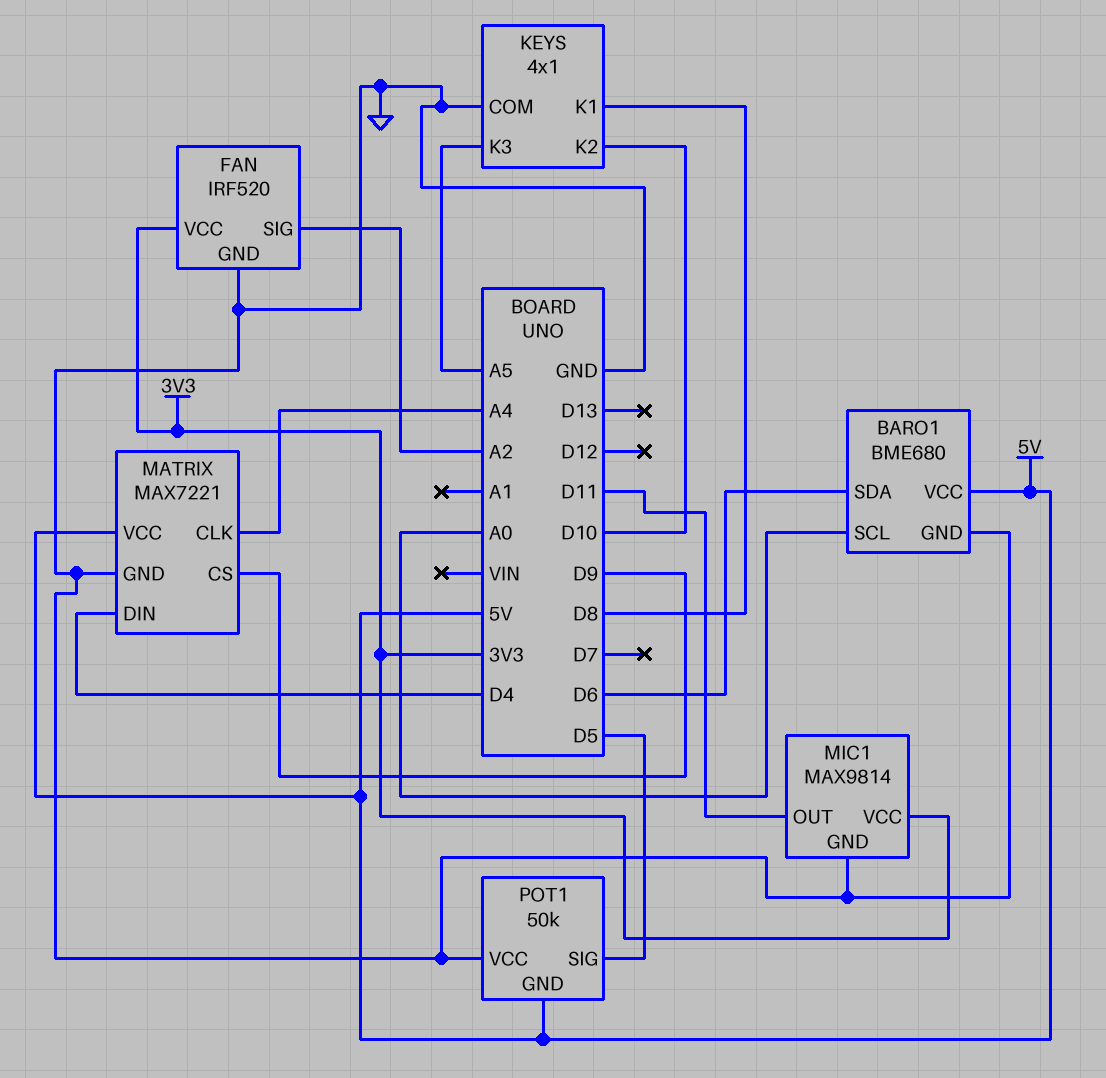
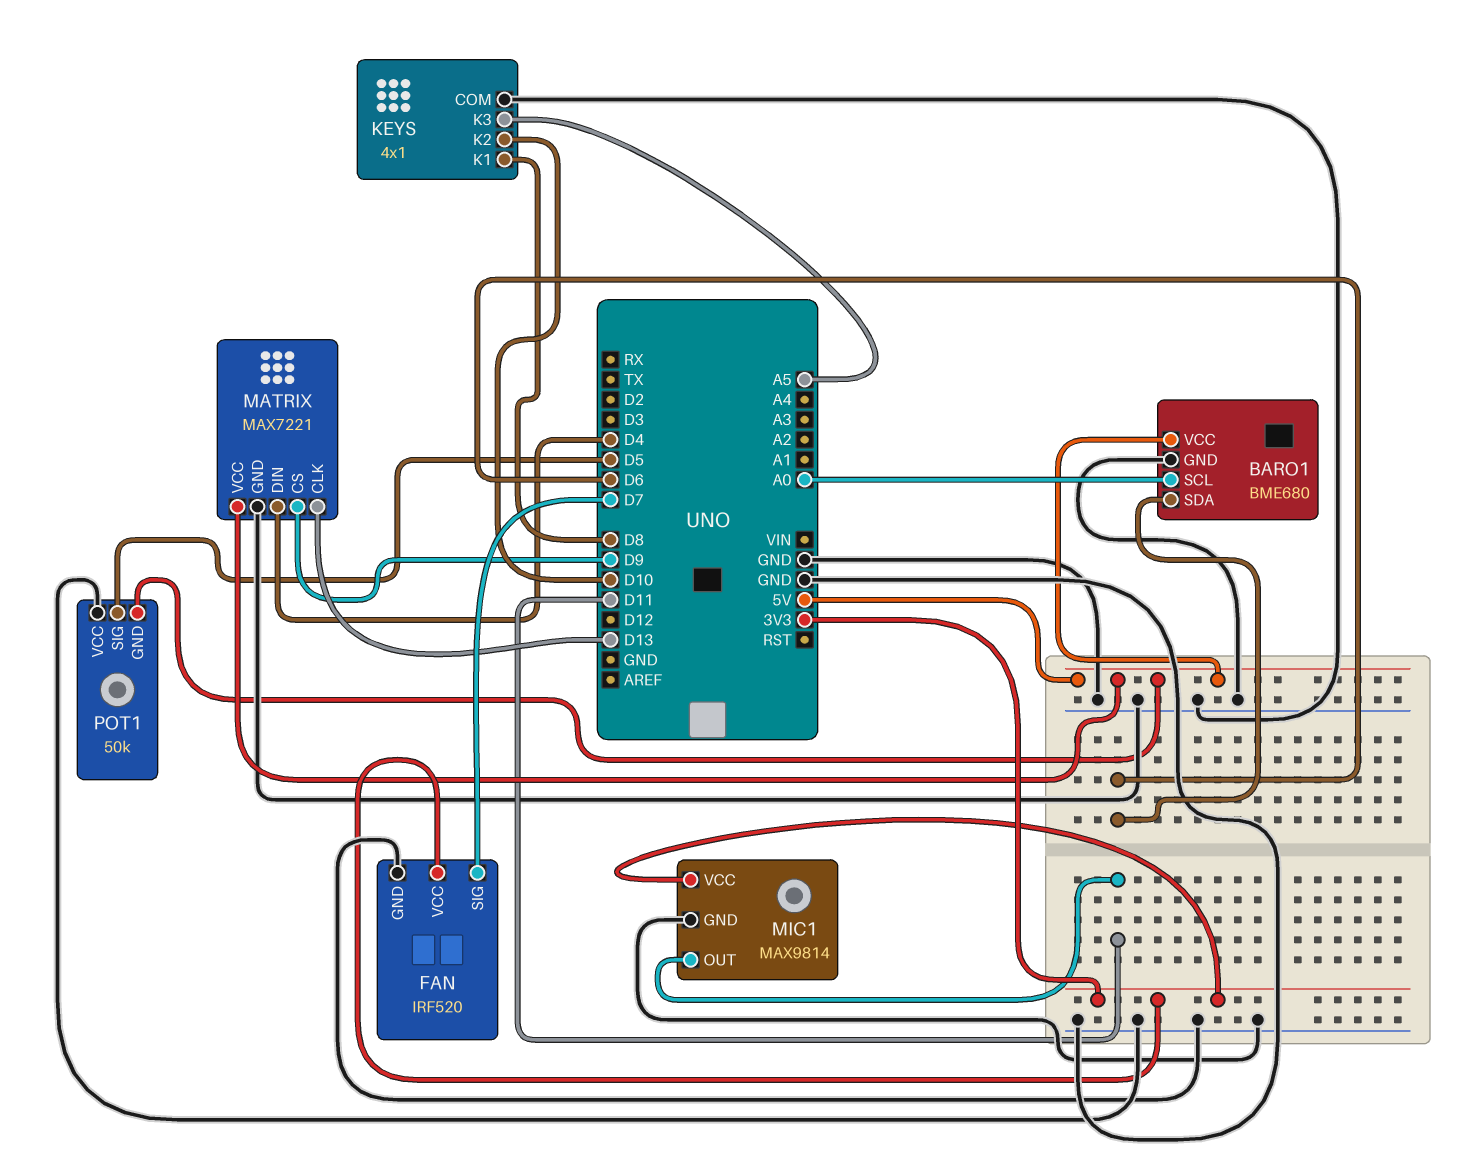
FAN pin SIG: A2 -> D7
MATRIX pin CLK: A4 -> D13

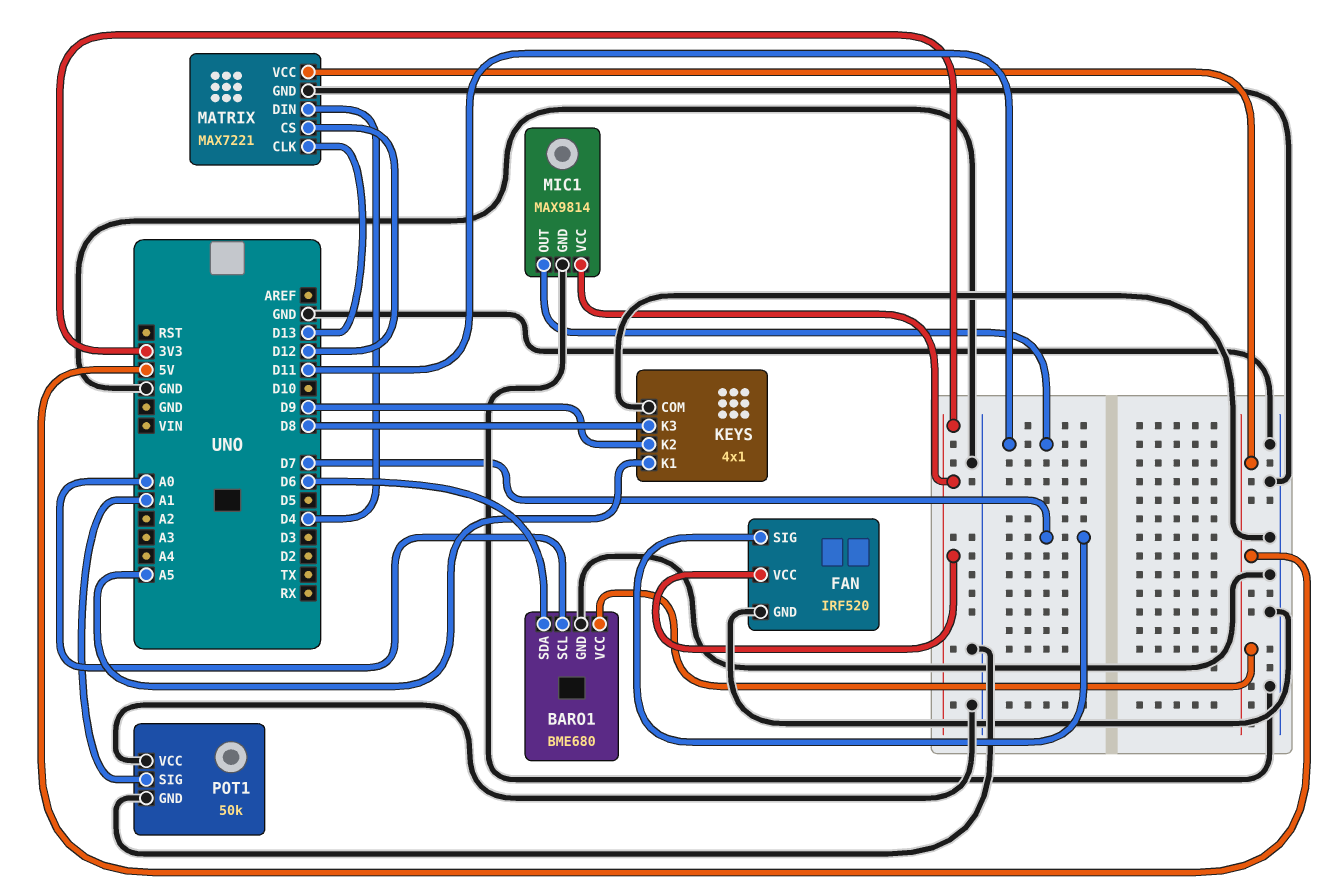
KEYS pin K1: D8 -> A5
KEYS pin K2: D10 -> D9
KEYS pin K3: A5 -> D8
MATRIX pin CS: D9 -> D12
POT1 pin GND: 5V -> GND
POT1 pin SIG: D5 -> A1

